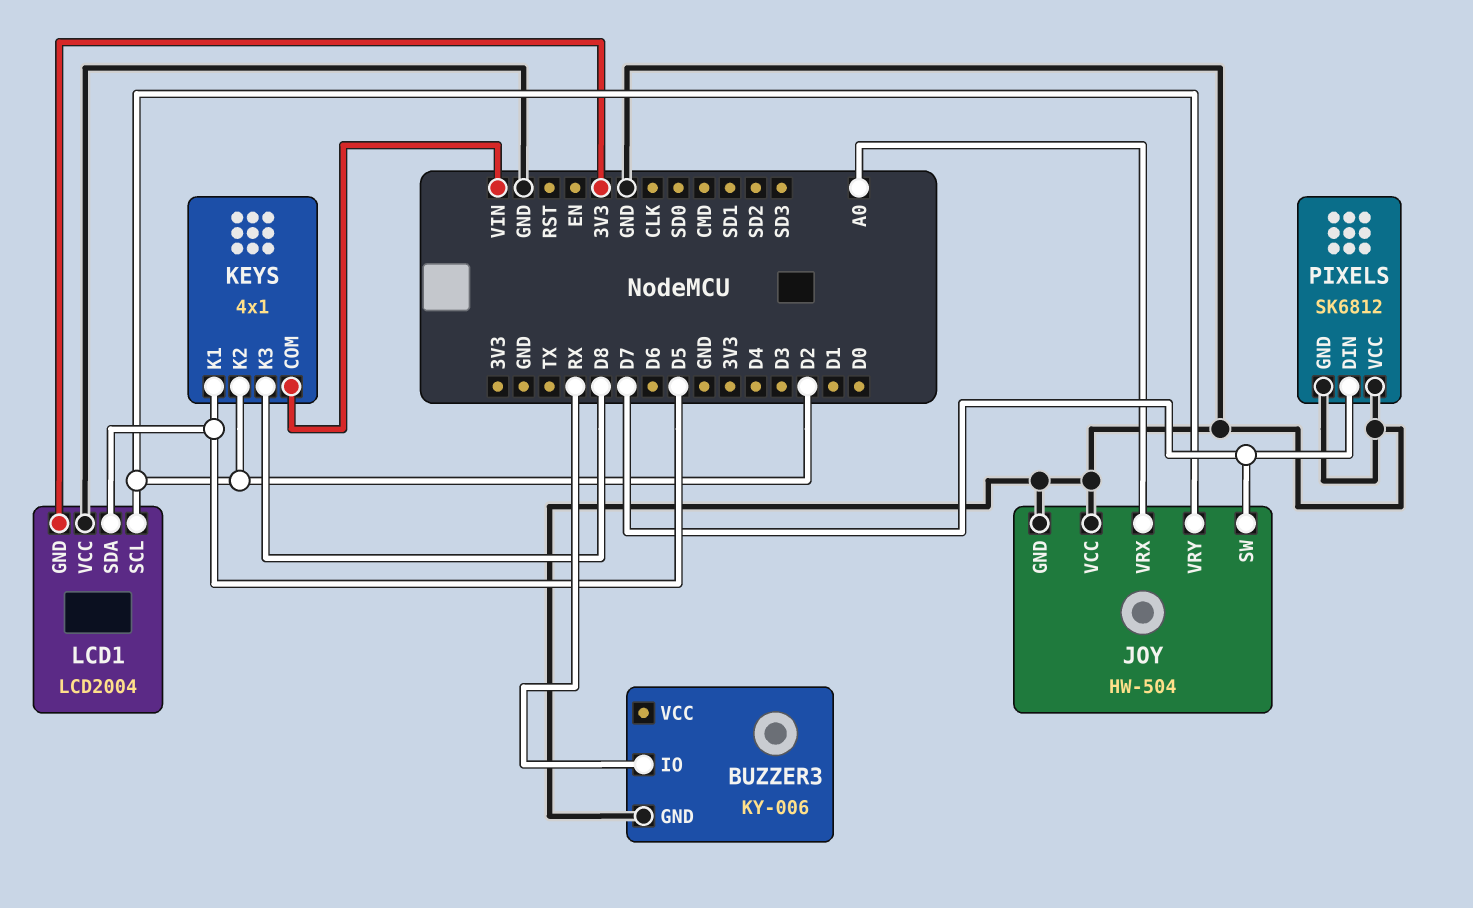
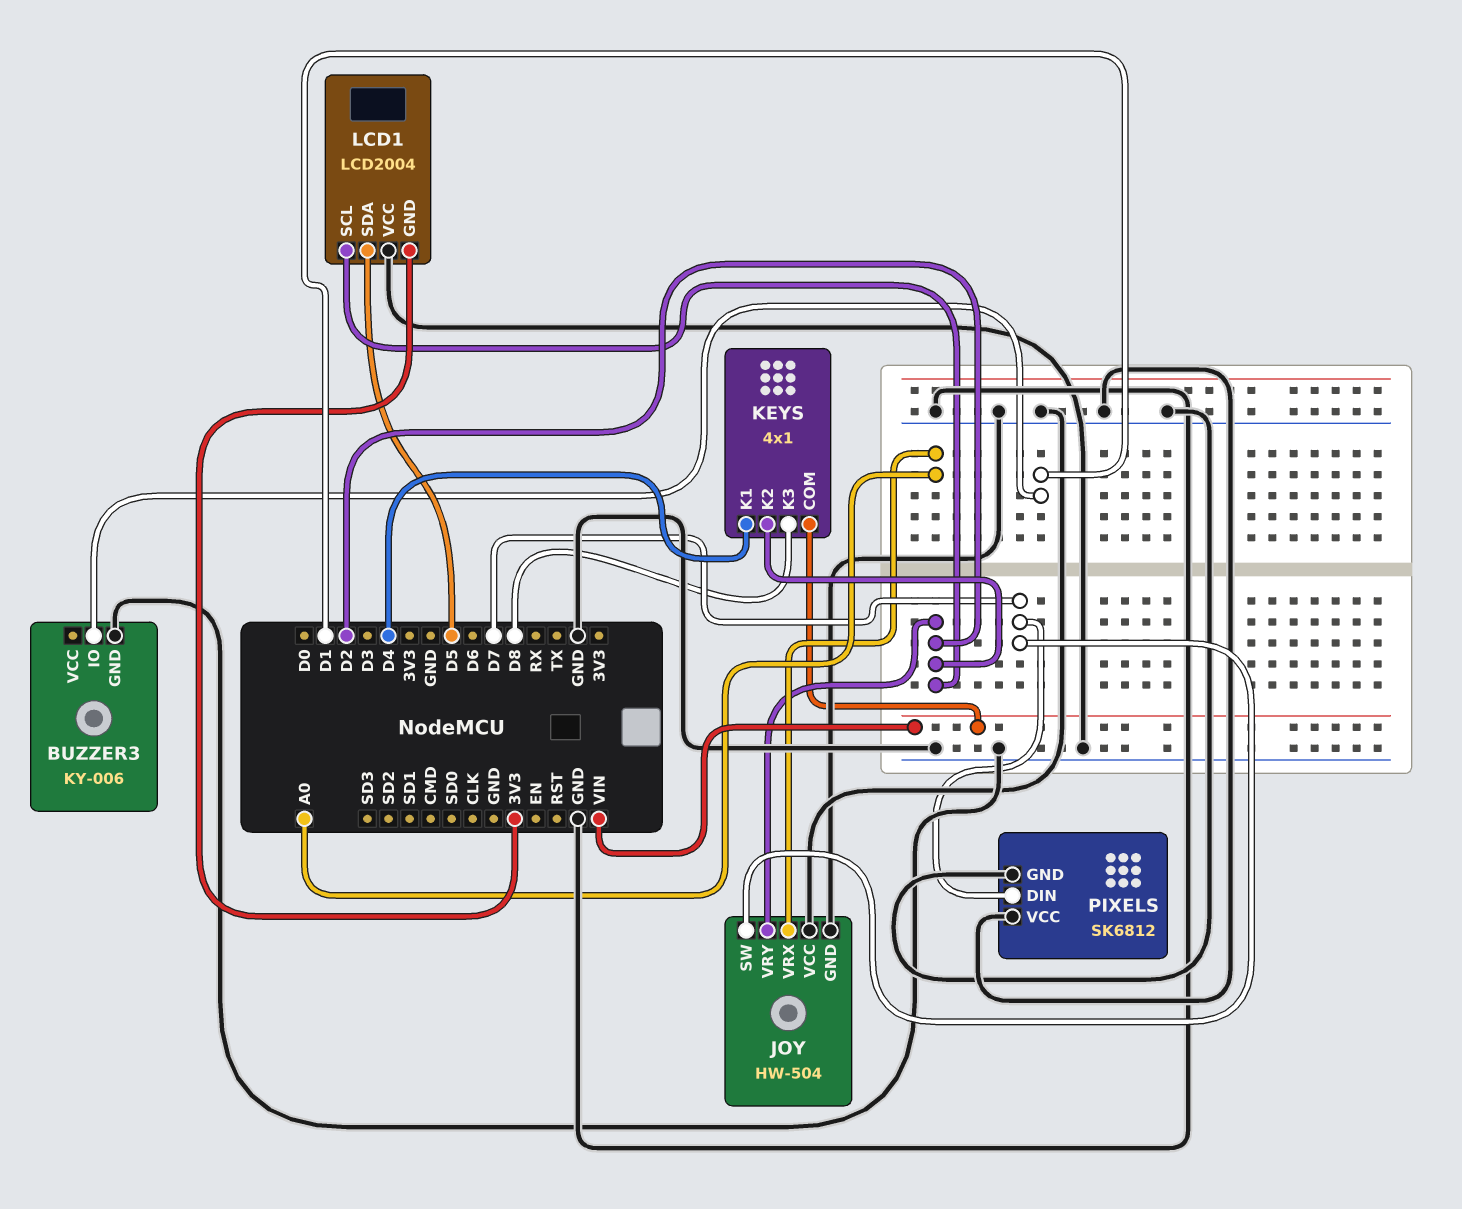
BUZZER3 pin IO: RX -> D1
KEYS pin K1: D5 -> D4

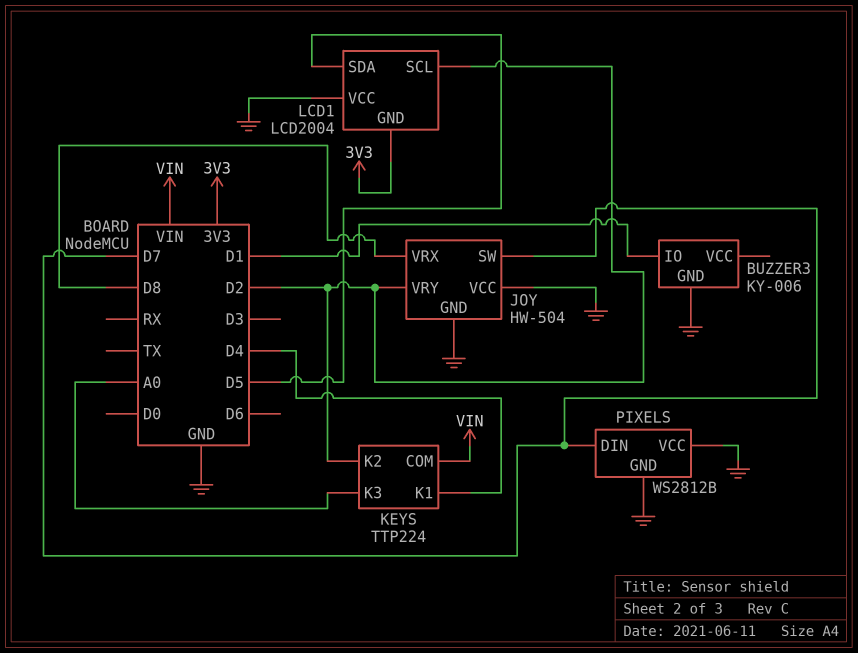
JOY pin VRX: A0 -> D8
KEYS: 4x1 -> TTP224
KEYS pin K3: D8 -> A0
PIXELS: SK6812 -> WS2812B

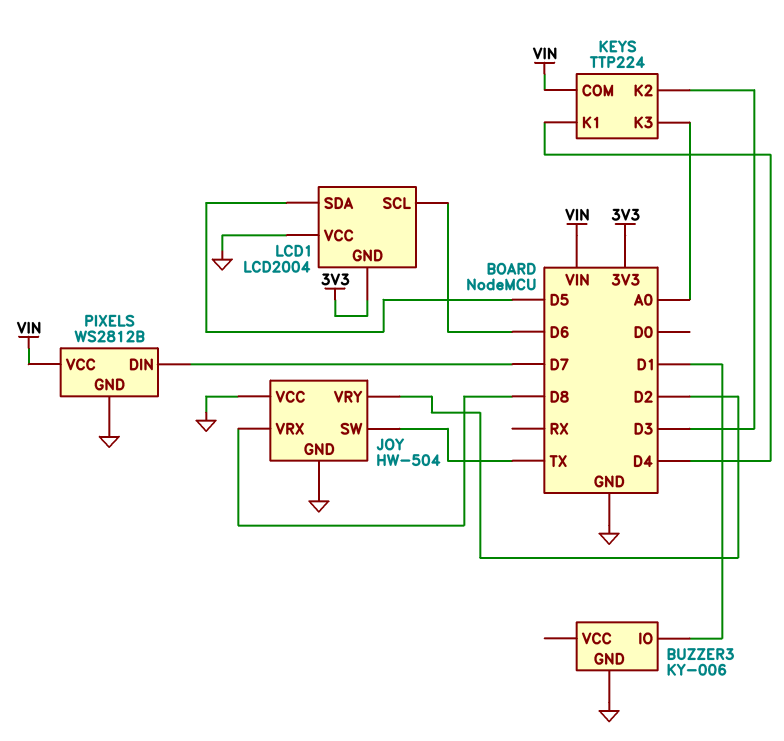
JOY pin SW: D7 -> TX
KEYS pin K2: D2 -> D3
LCD1 pin SCL: D2 -> D6
PIXELS pin VCC: GND -> VIN

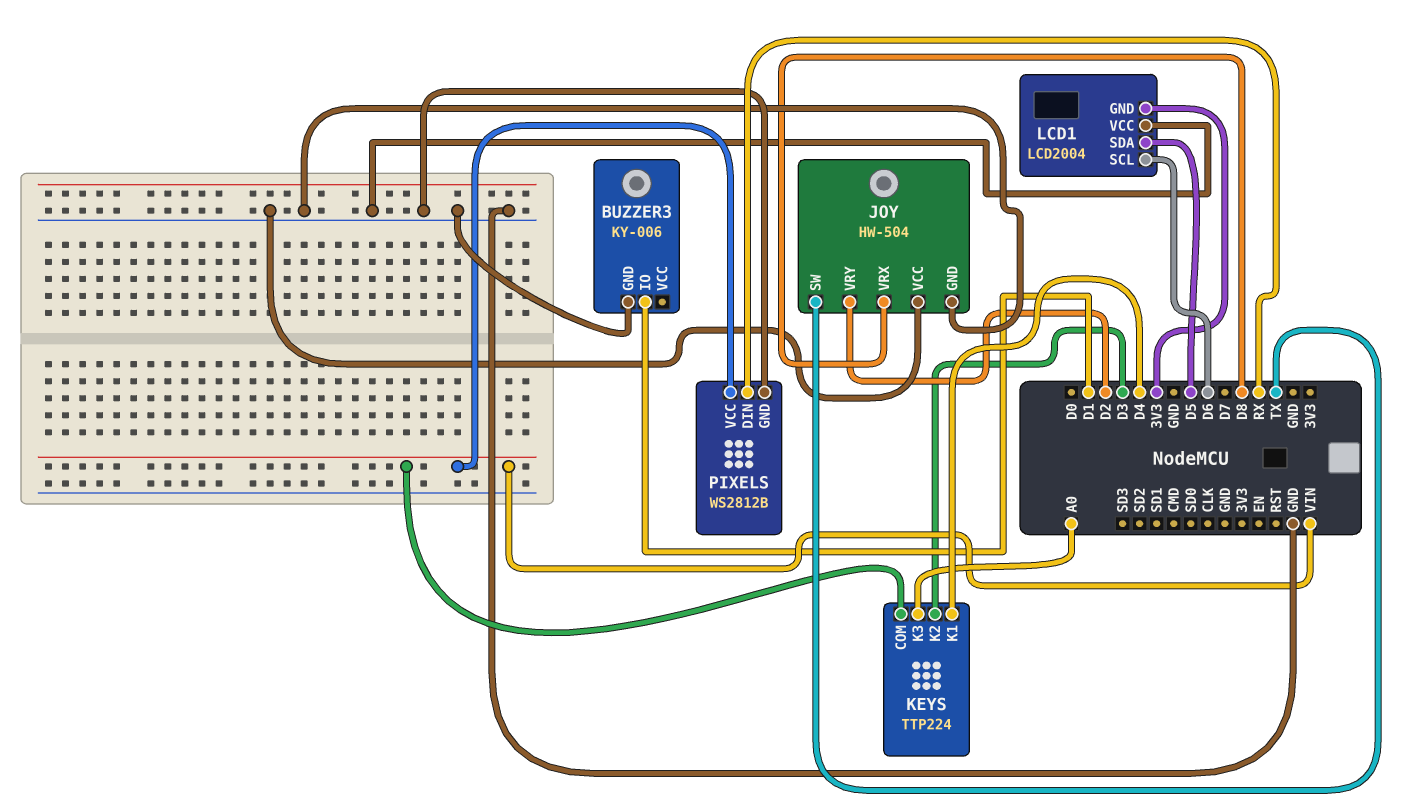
PIXELS pin DIN: D7 -> RX

